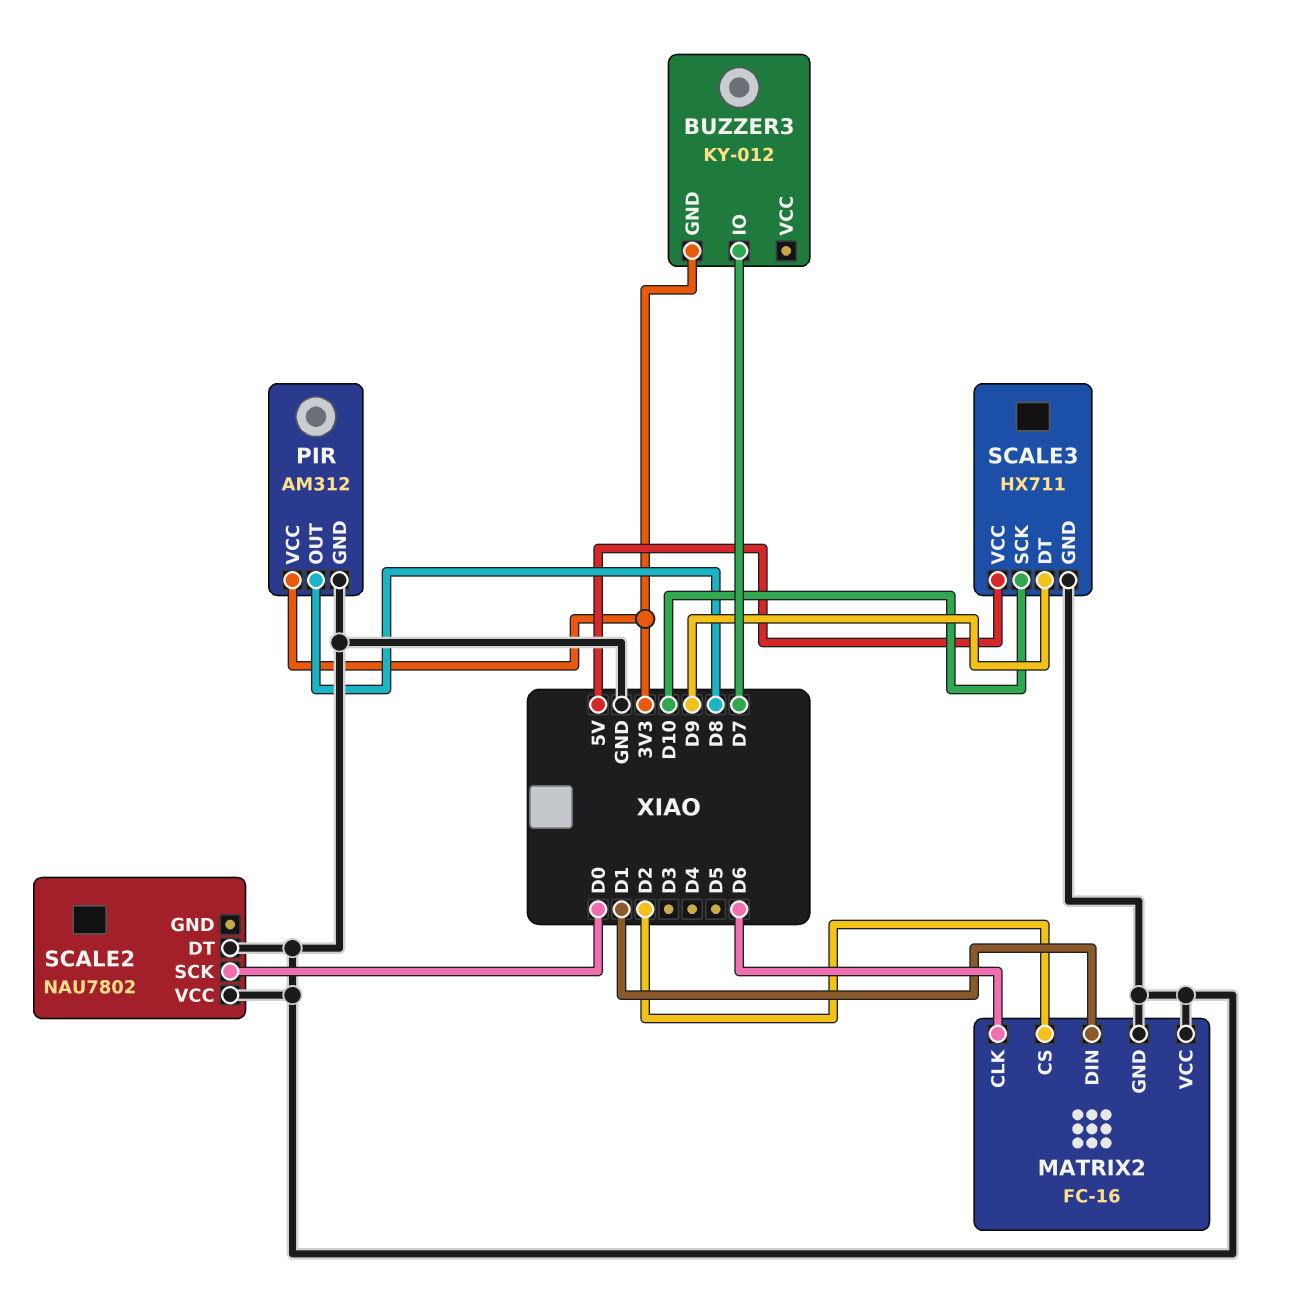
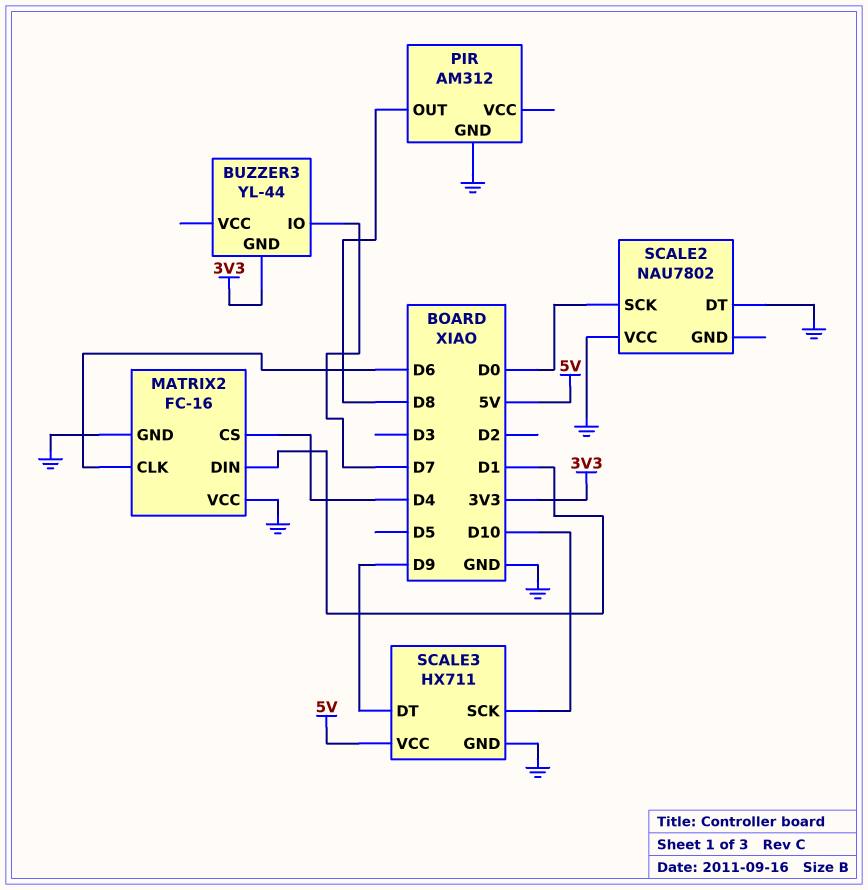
BUZZER3: KY-012 -> YL-44
MATRIX2 pin CS: D2 -> D4
PIR pin VCC: 3V3 -> none

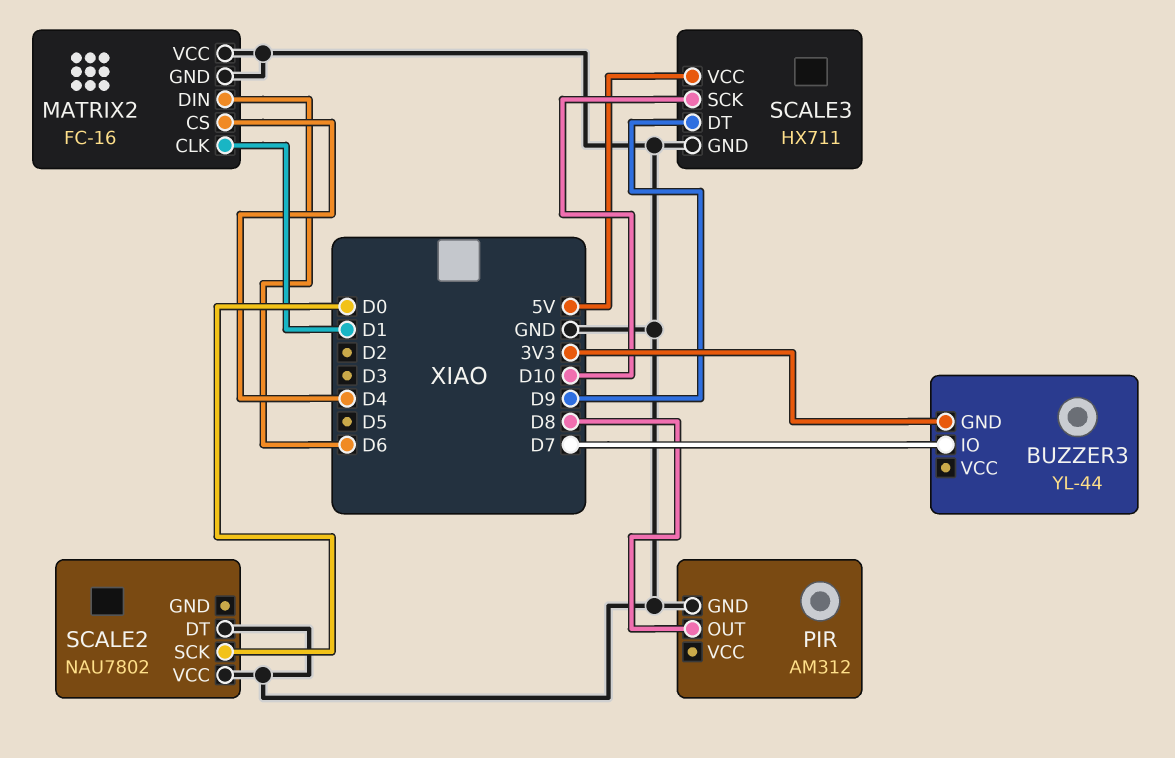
MATRIX2 pin CLK: D6 -> D1
MATRIX2 pin DIN: D1 -> D6

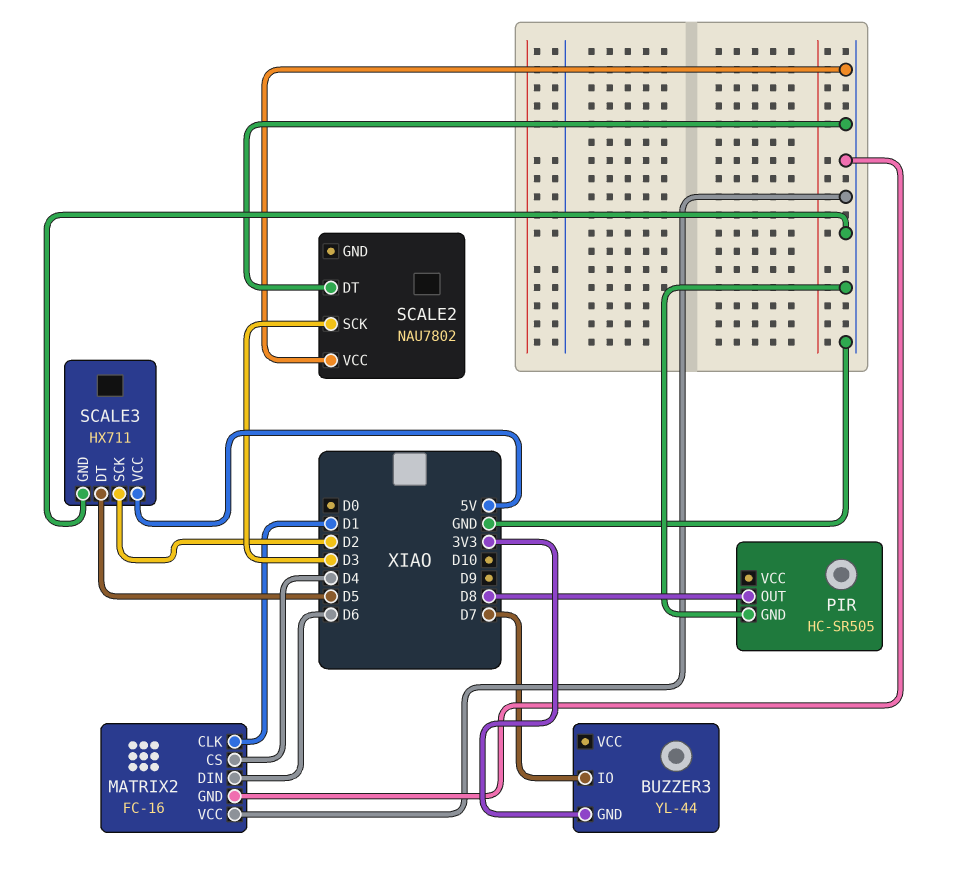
PIR: AM312 -> HC-SR505
SCALE2 pin SCK: D0 -> D3
SCALE3 pin DT: D9 -> D5
SCALE3 pin SCK: D10 -> D2

